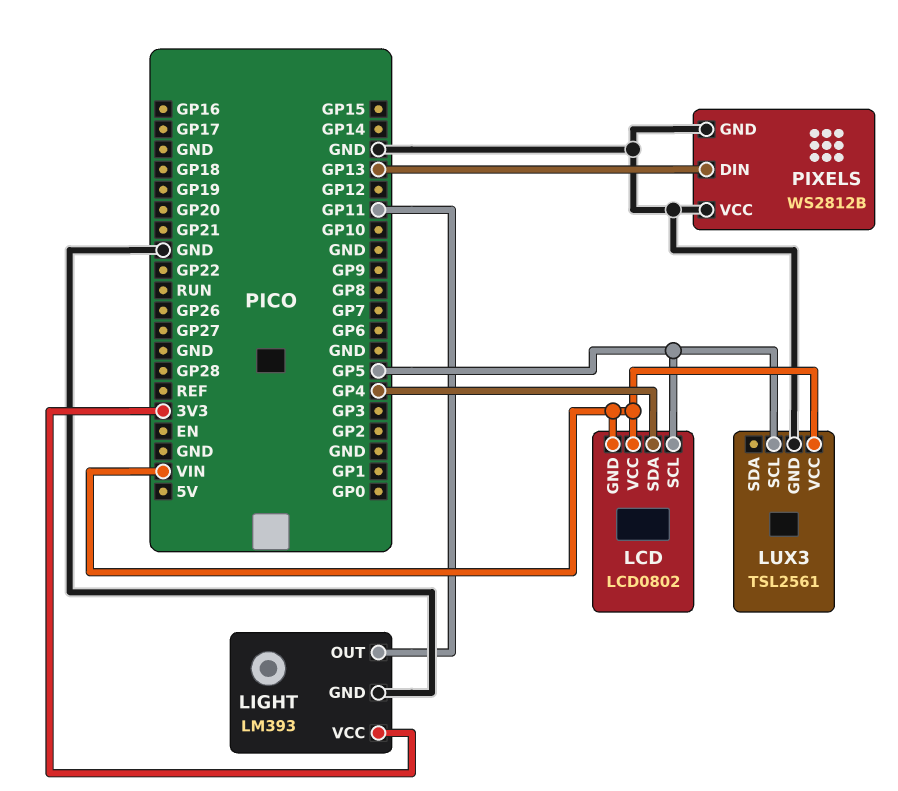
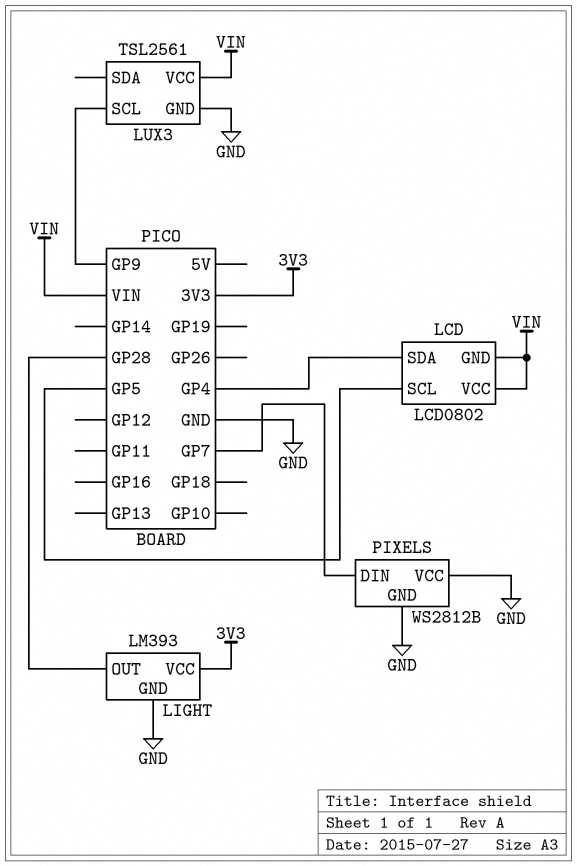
LIGHT pin OUT: GP11 -> GP28
LUX3 pin SCL: GP5 -> GP9
PIXELS pin DIN: GP13 -> GP7

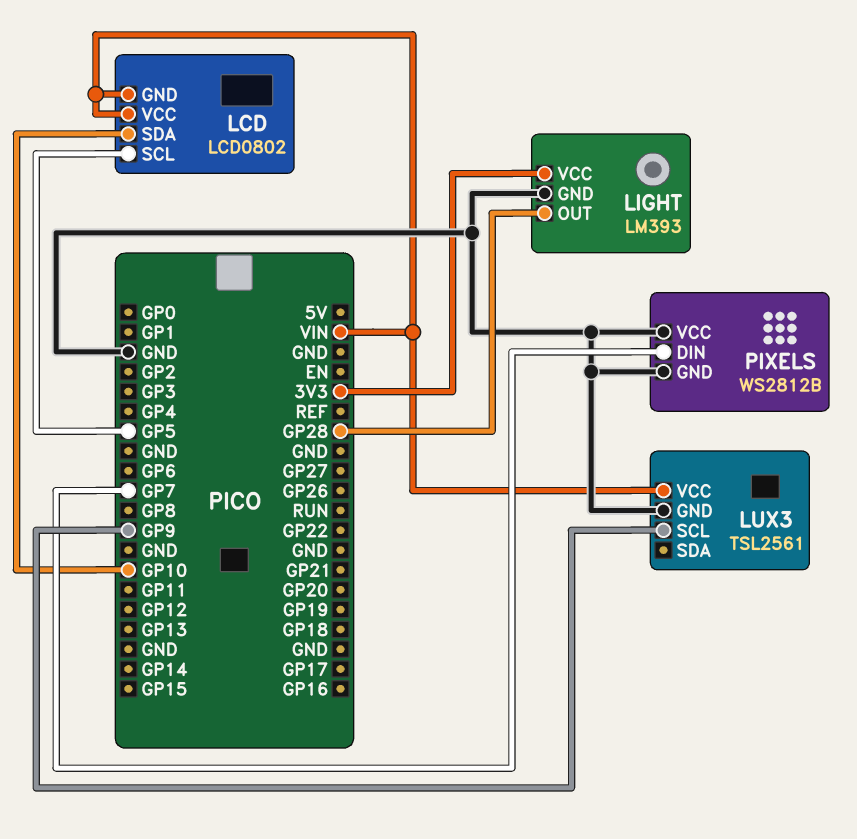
LCD pin SDA: GP4 -> GP10

